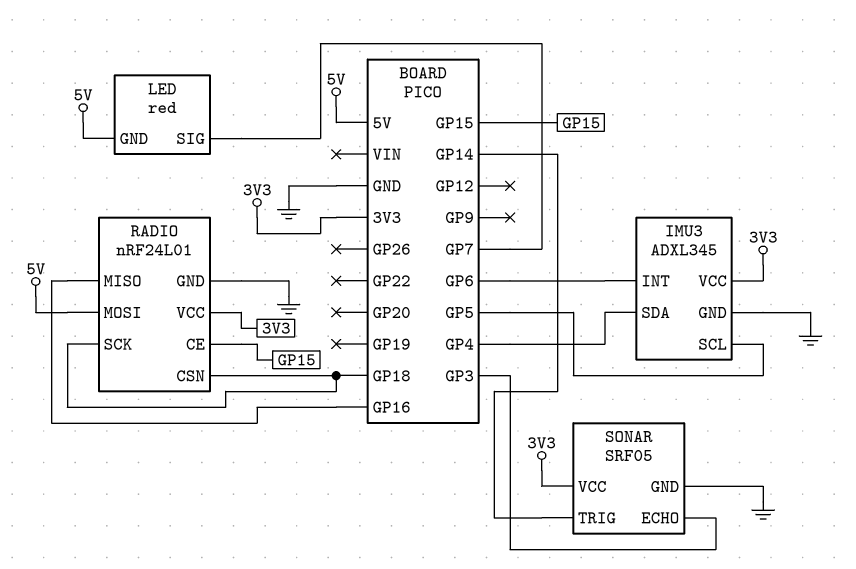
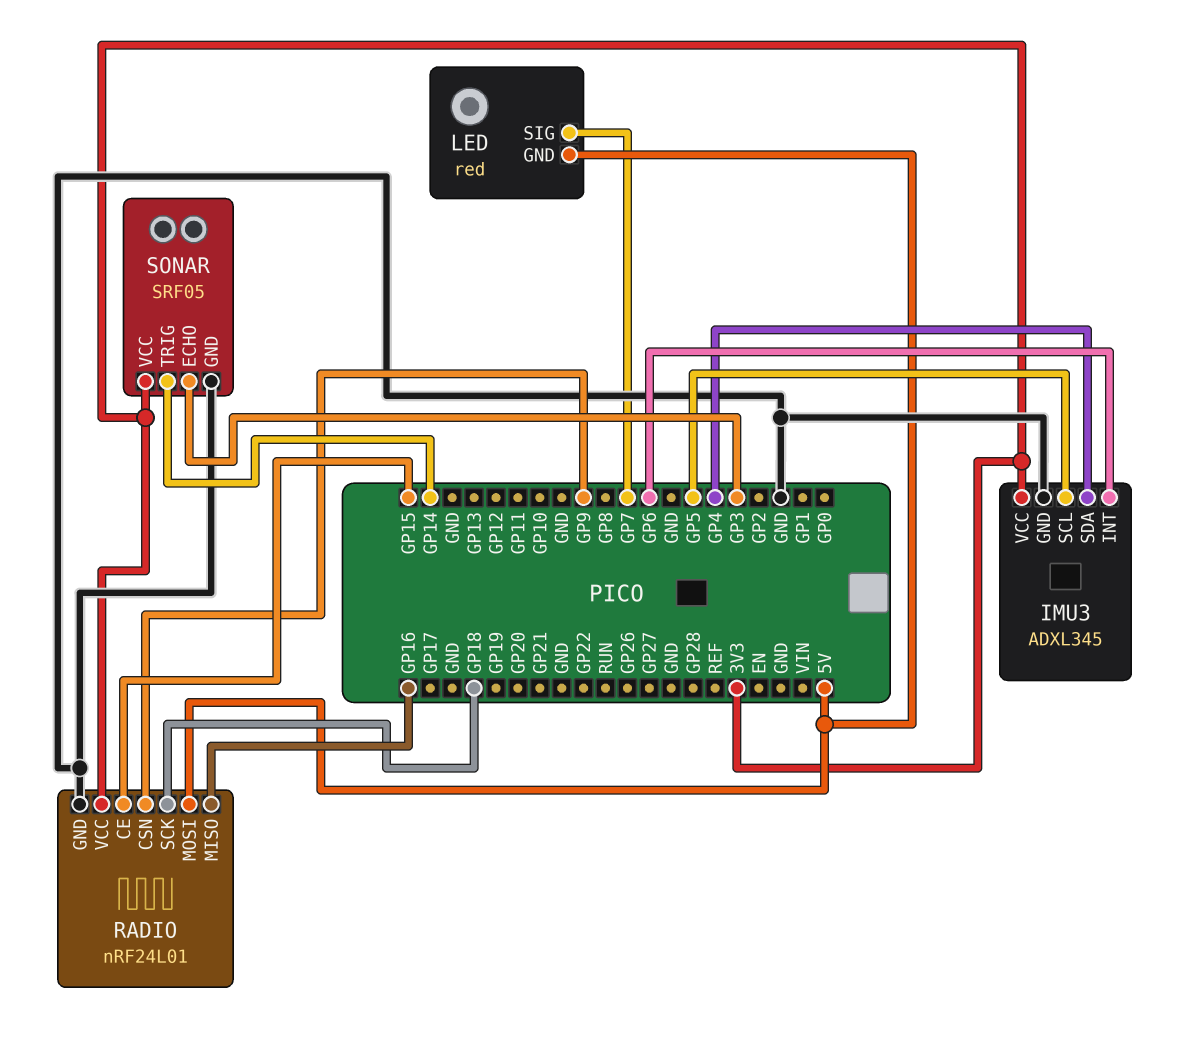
RADIO pin CSN: GP18 -> GP9

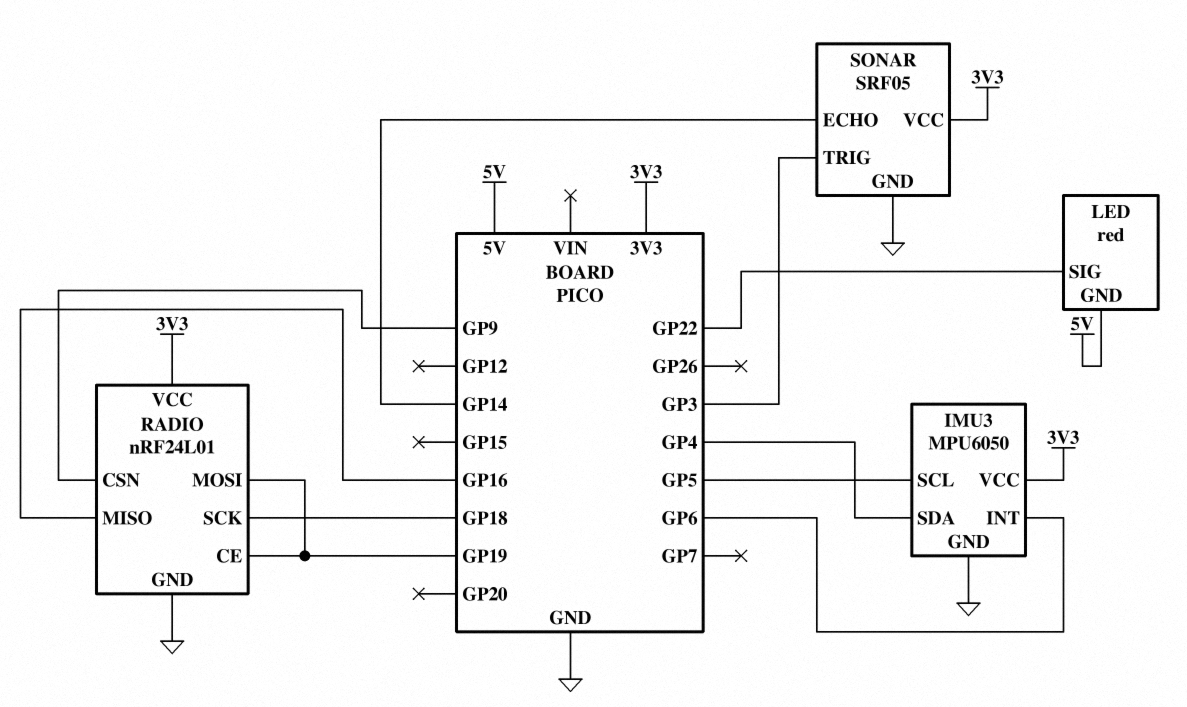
IMU3: ADXL345 -> MPU6050
LED pin SIG: GP7 -> GP22
RADIO pin CE: GP15 -> GP19
RADIO pin MOSI: 5V -> GP19
SONAR pin ECHO: GP3 -> GP14
SONAR pin TRIG: GP14 -> GP3

